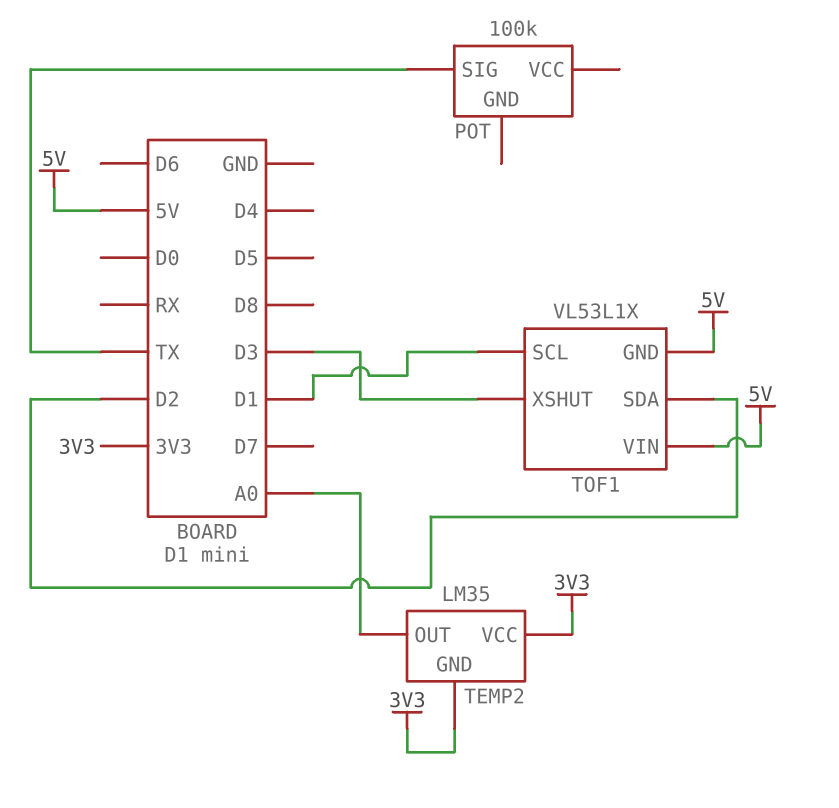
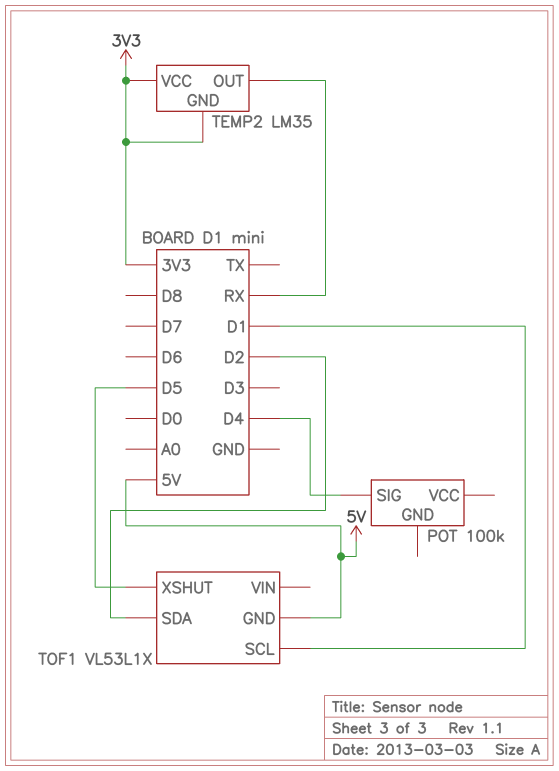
POT pin SIG: TX -> D4
TEMP2 pin OUT: A0 -> RX
TOF1 pin VIN: 5V -> none
TOF1 pin XSHUT: D3 -> D5

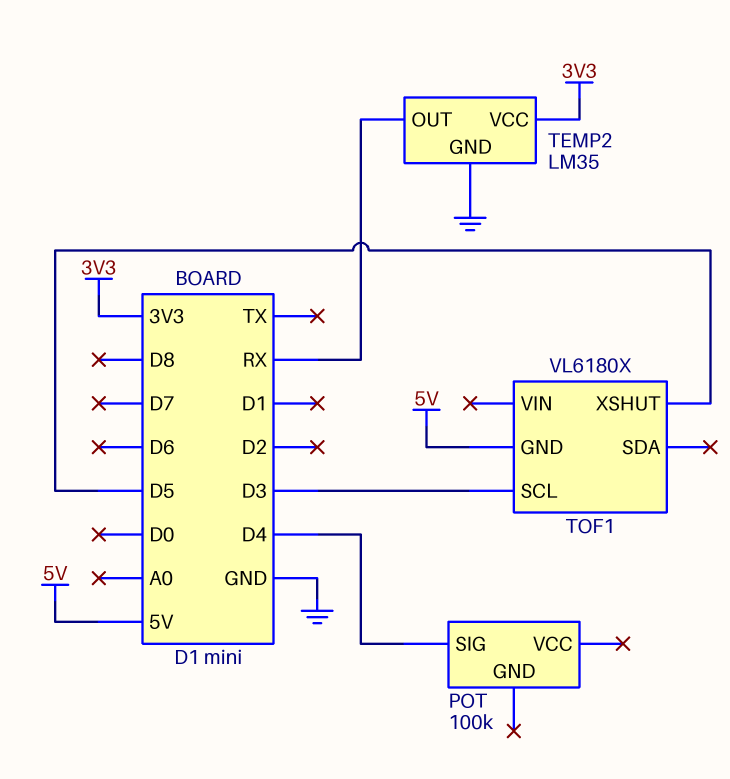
TEMP2 pin GND: 3V3 -> GND
TOF1: VL53L1X -> VL6180X
TOF1 pin SCL: D1 -> D3
TOF1 pin SDA: D2 -> none

